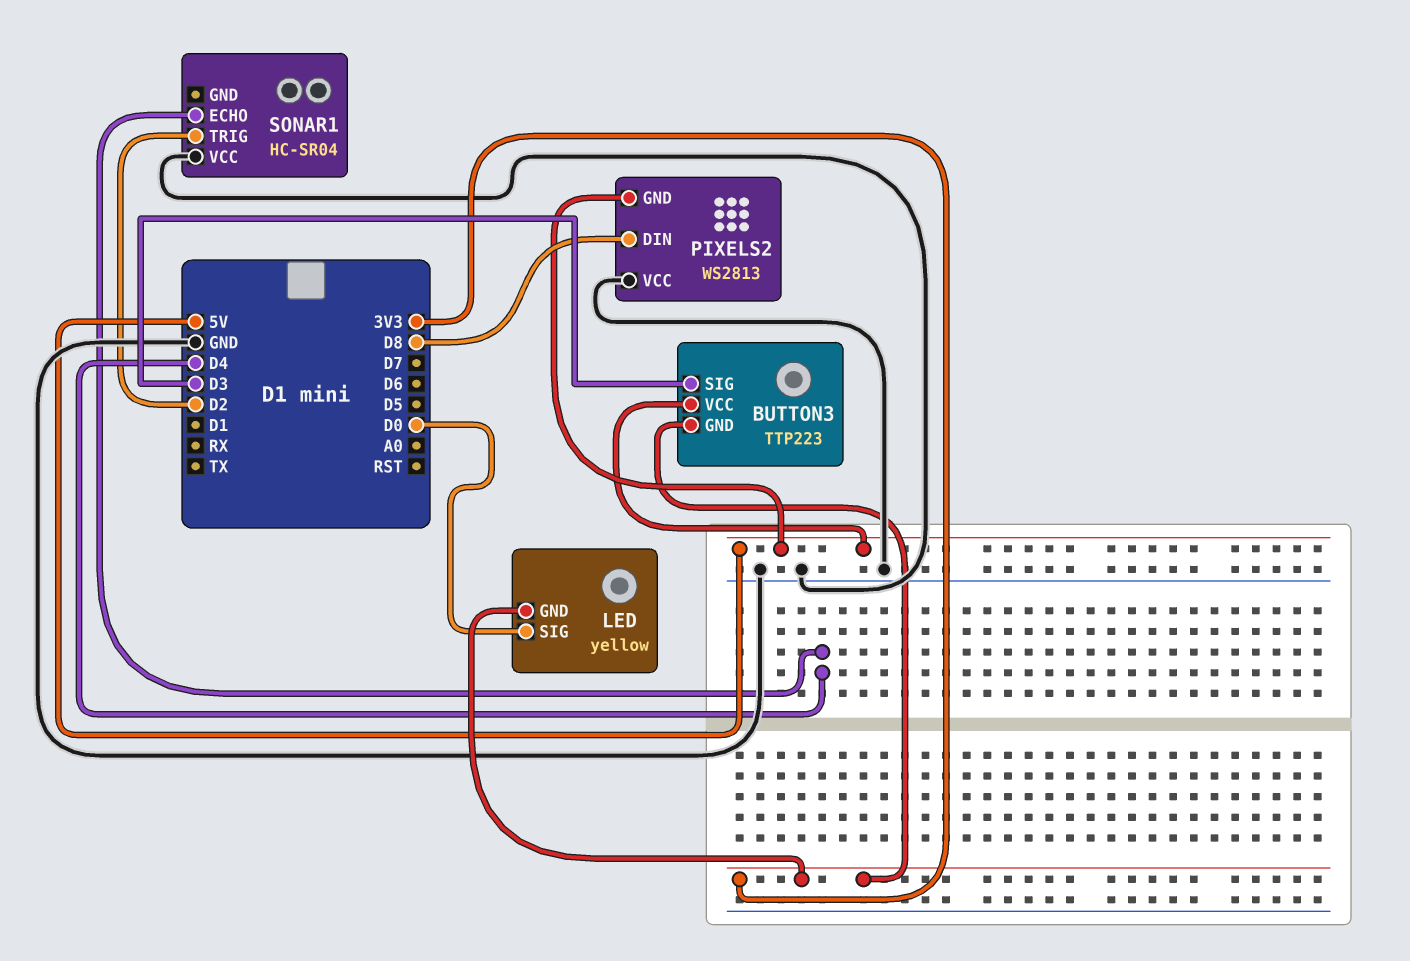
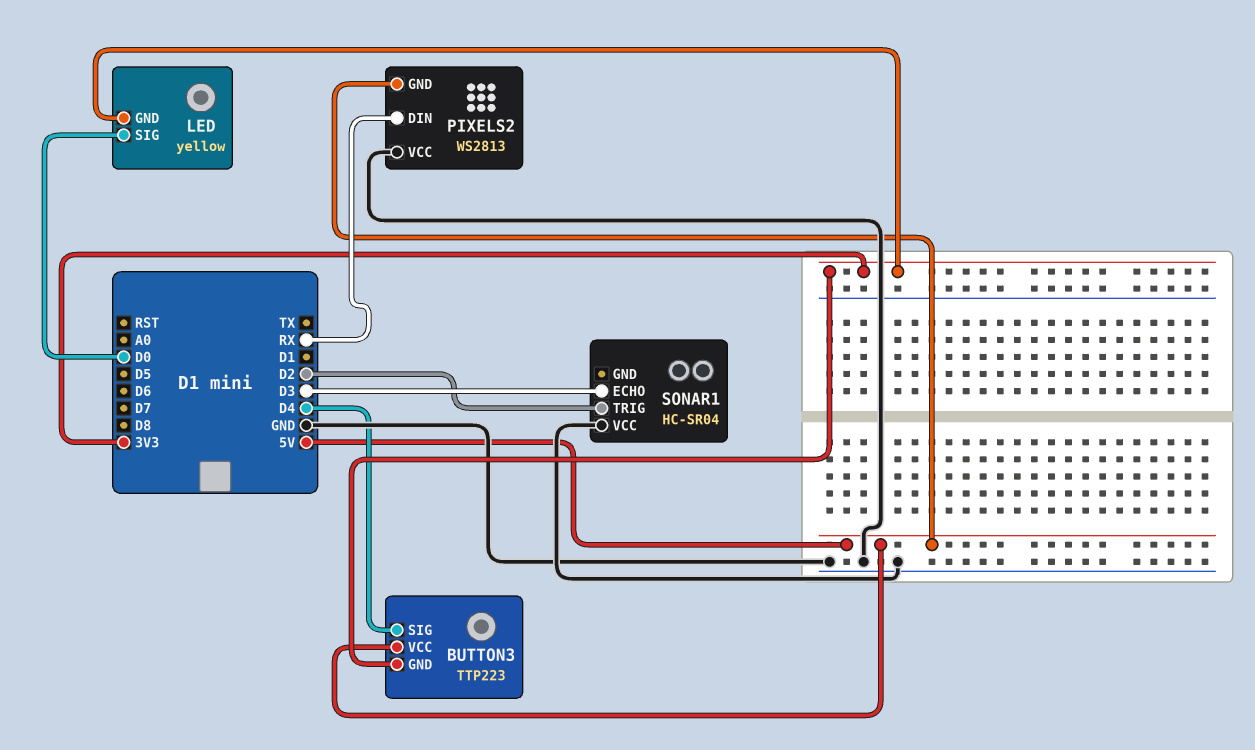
BUTTON3 pin SIG: D3 -> D4
PIXELS2 pin DIN: D8 -> RX
SONAR1 pin ECHO: D4 -> D3

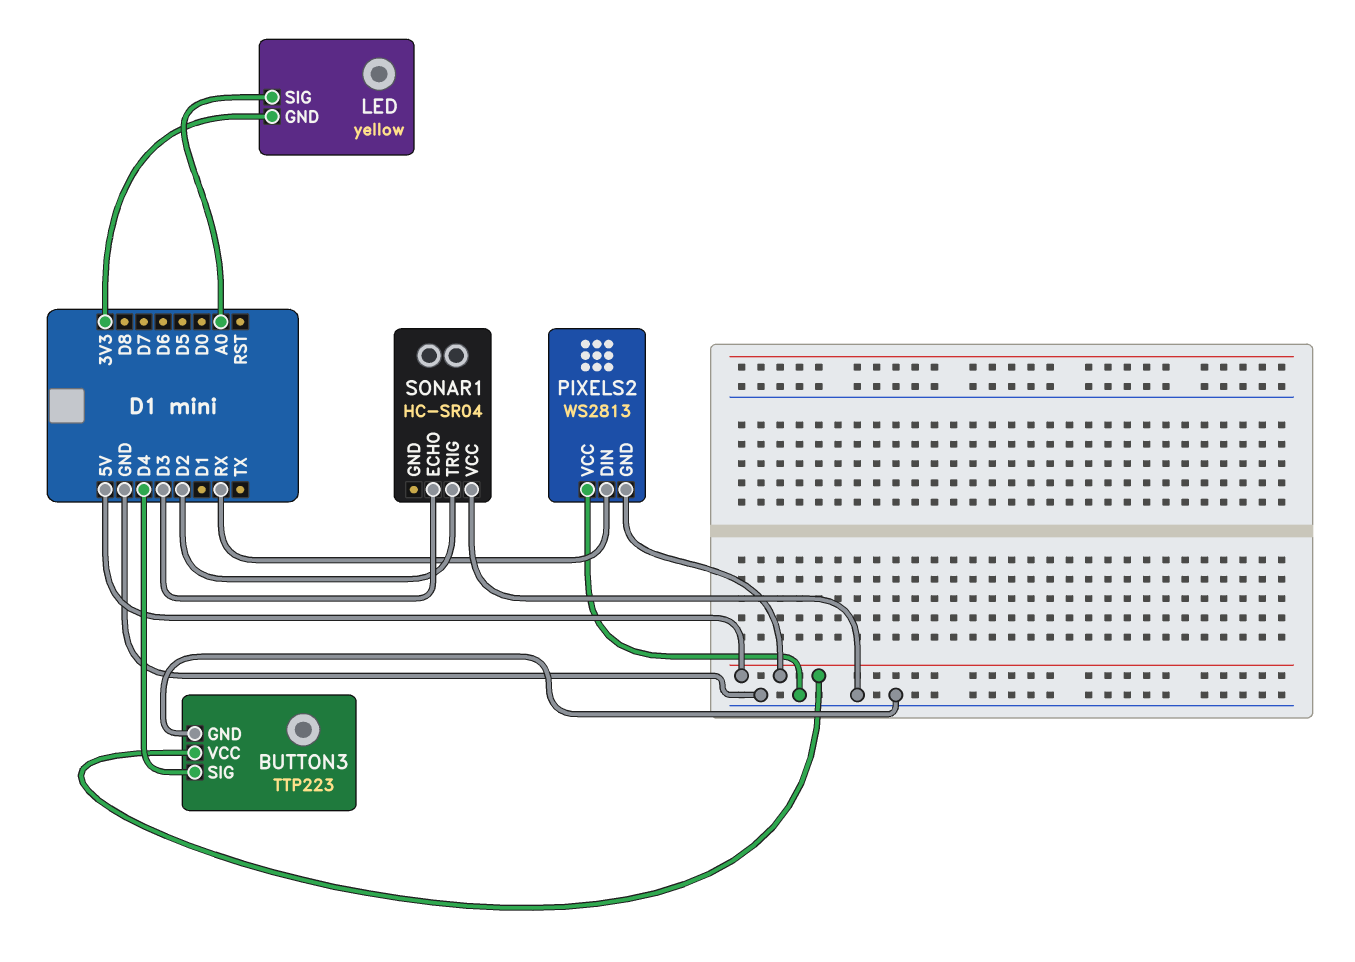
BUTTON3 pin GND: 3V3 -> GND
LED pin SIG: D0 -> A0

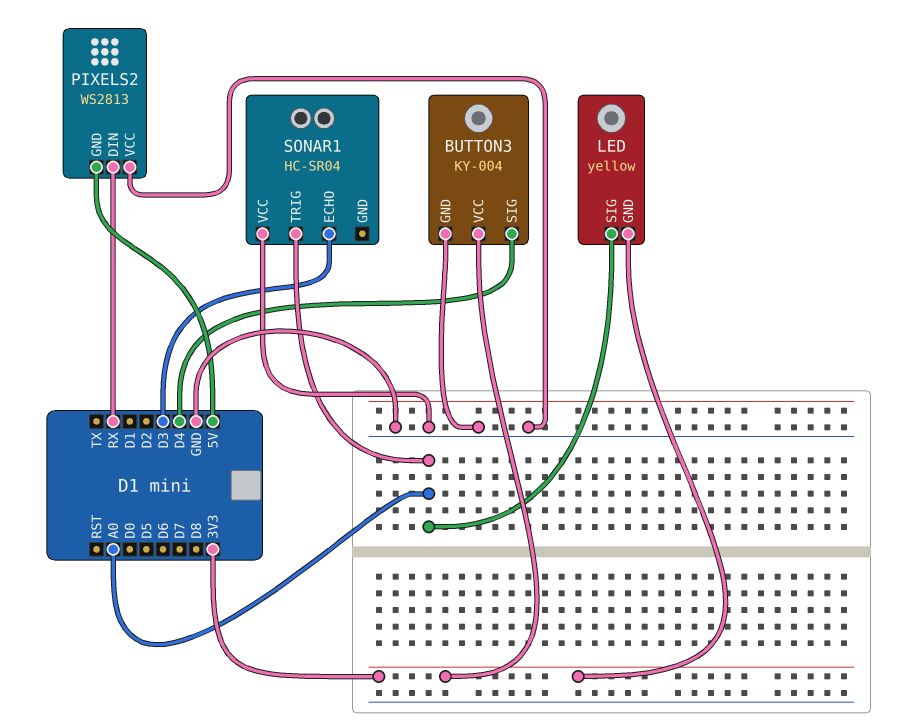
BUTTON3: TTP223 -> KY-004
BUTTON3 pin VCC: 5V -> 3V3
SONAR1 pin TRIG: D2 -> A0

